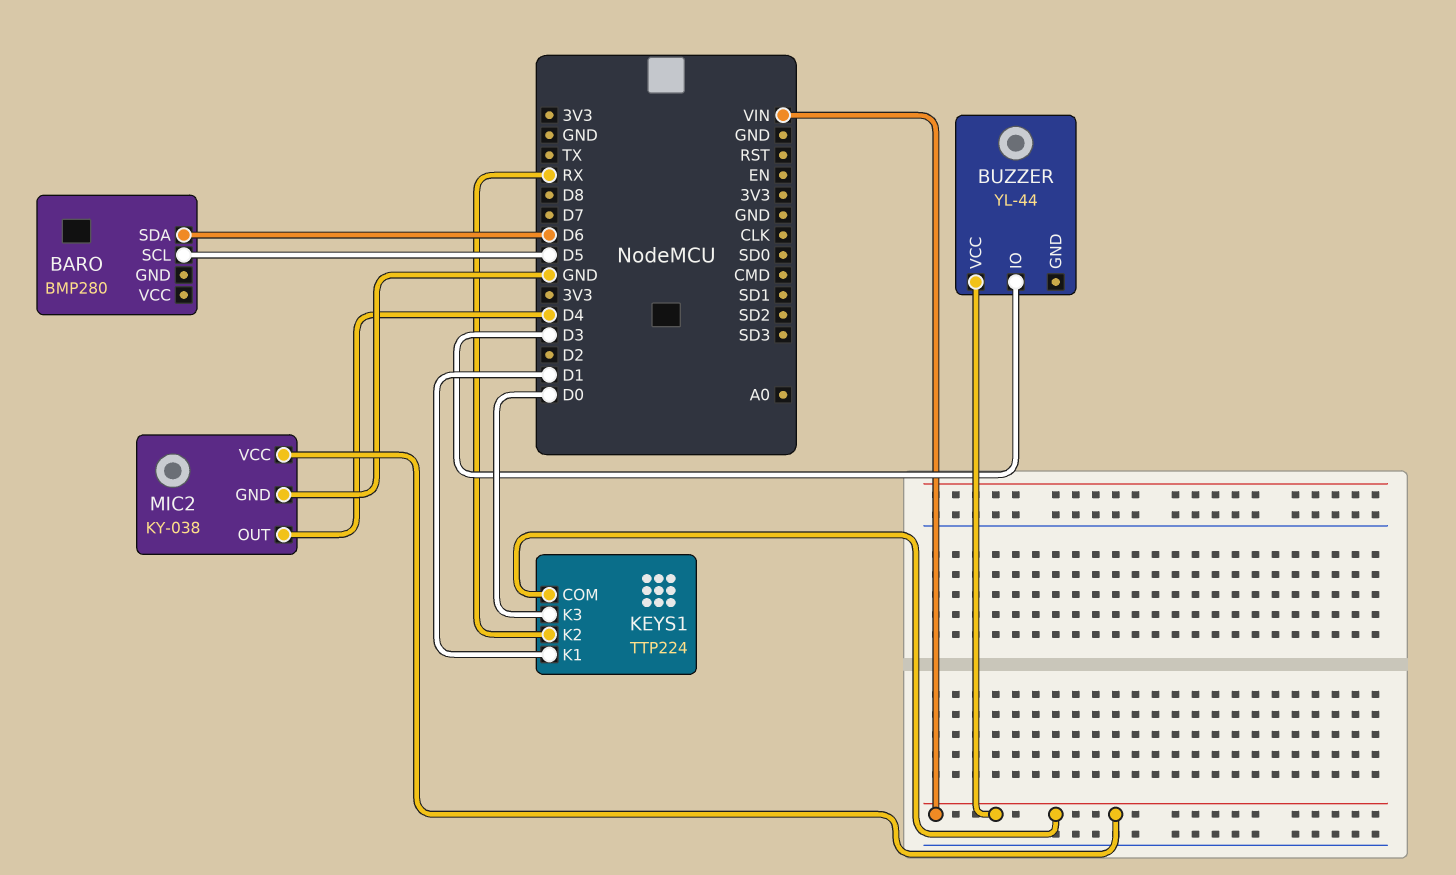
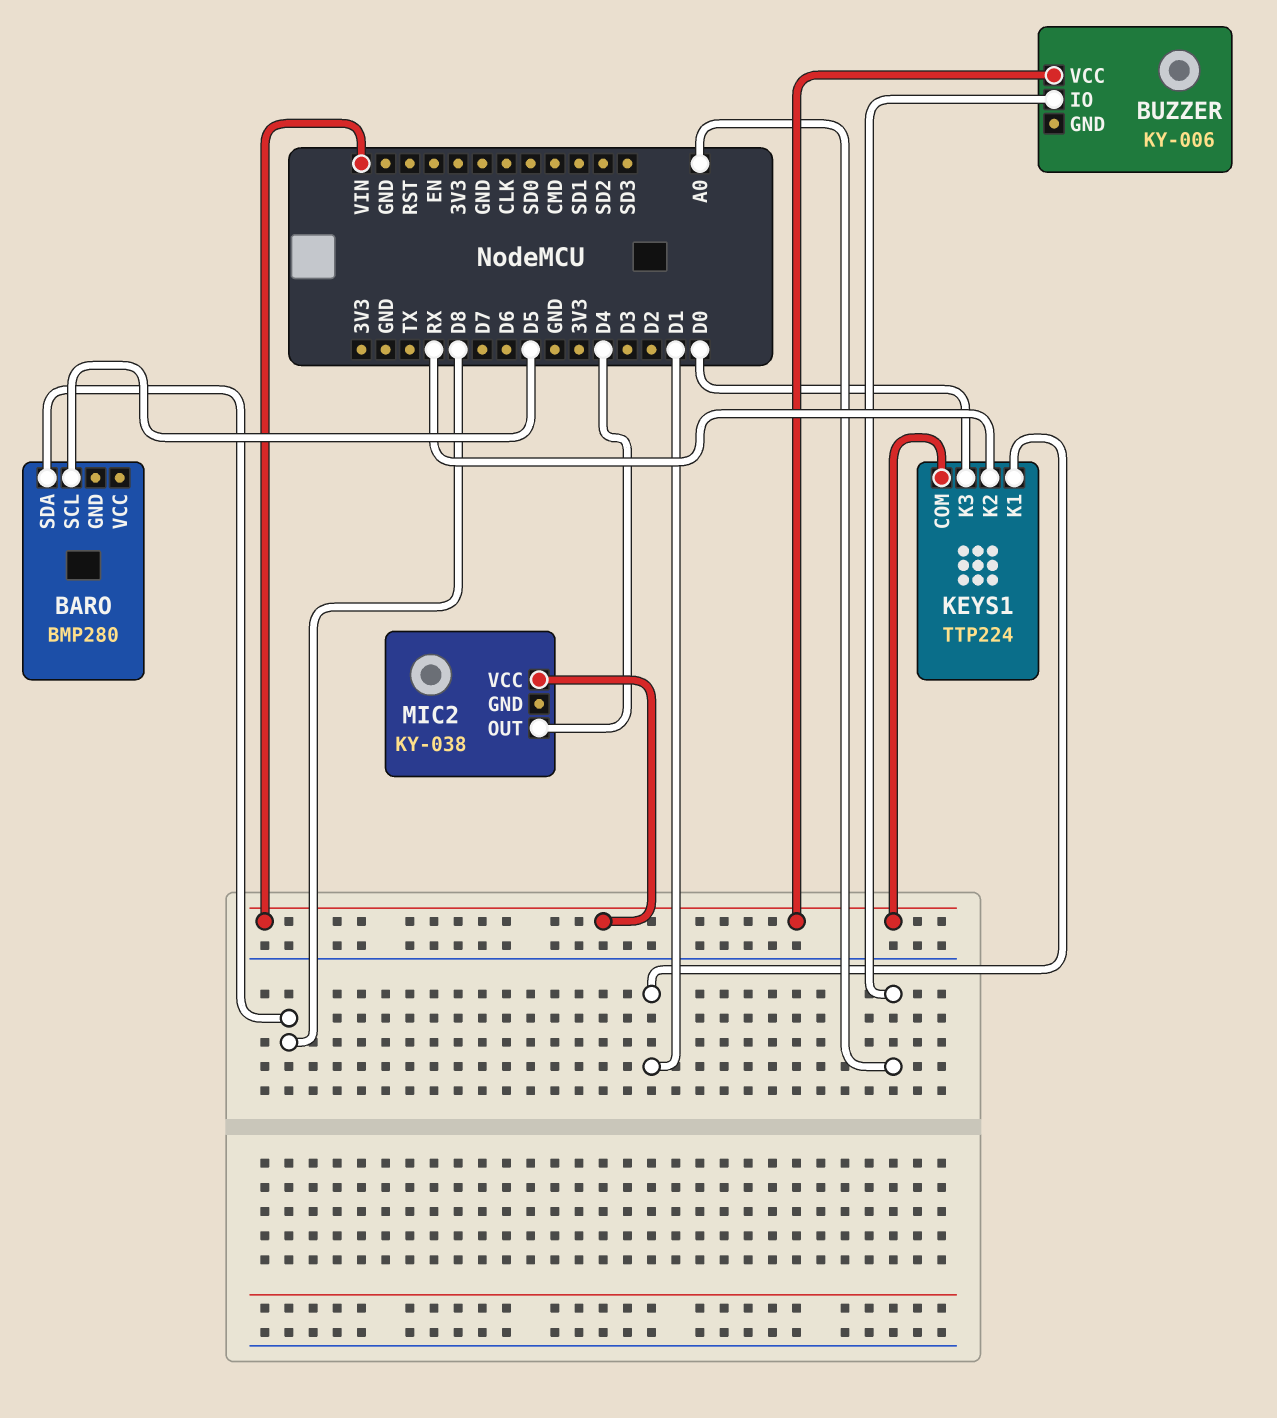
BARO pin SDA: D6 -> D8
BUZZER: YL-44 -> KY-006
BUZZER pin IO: D3 -> A0
MIC2 pin GND: GND -> none

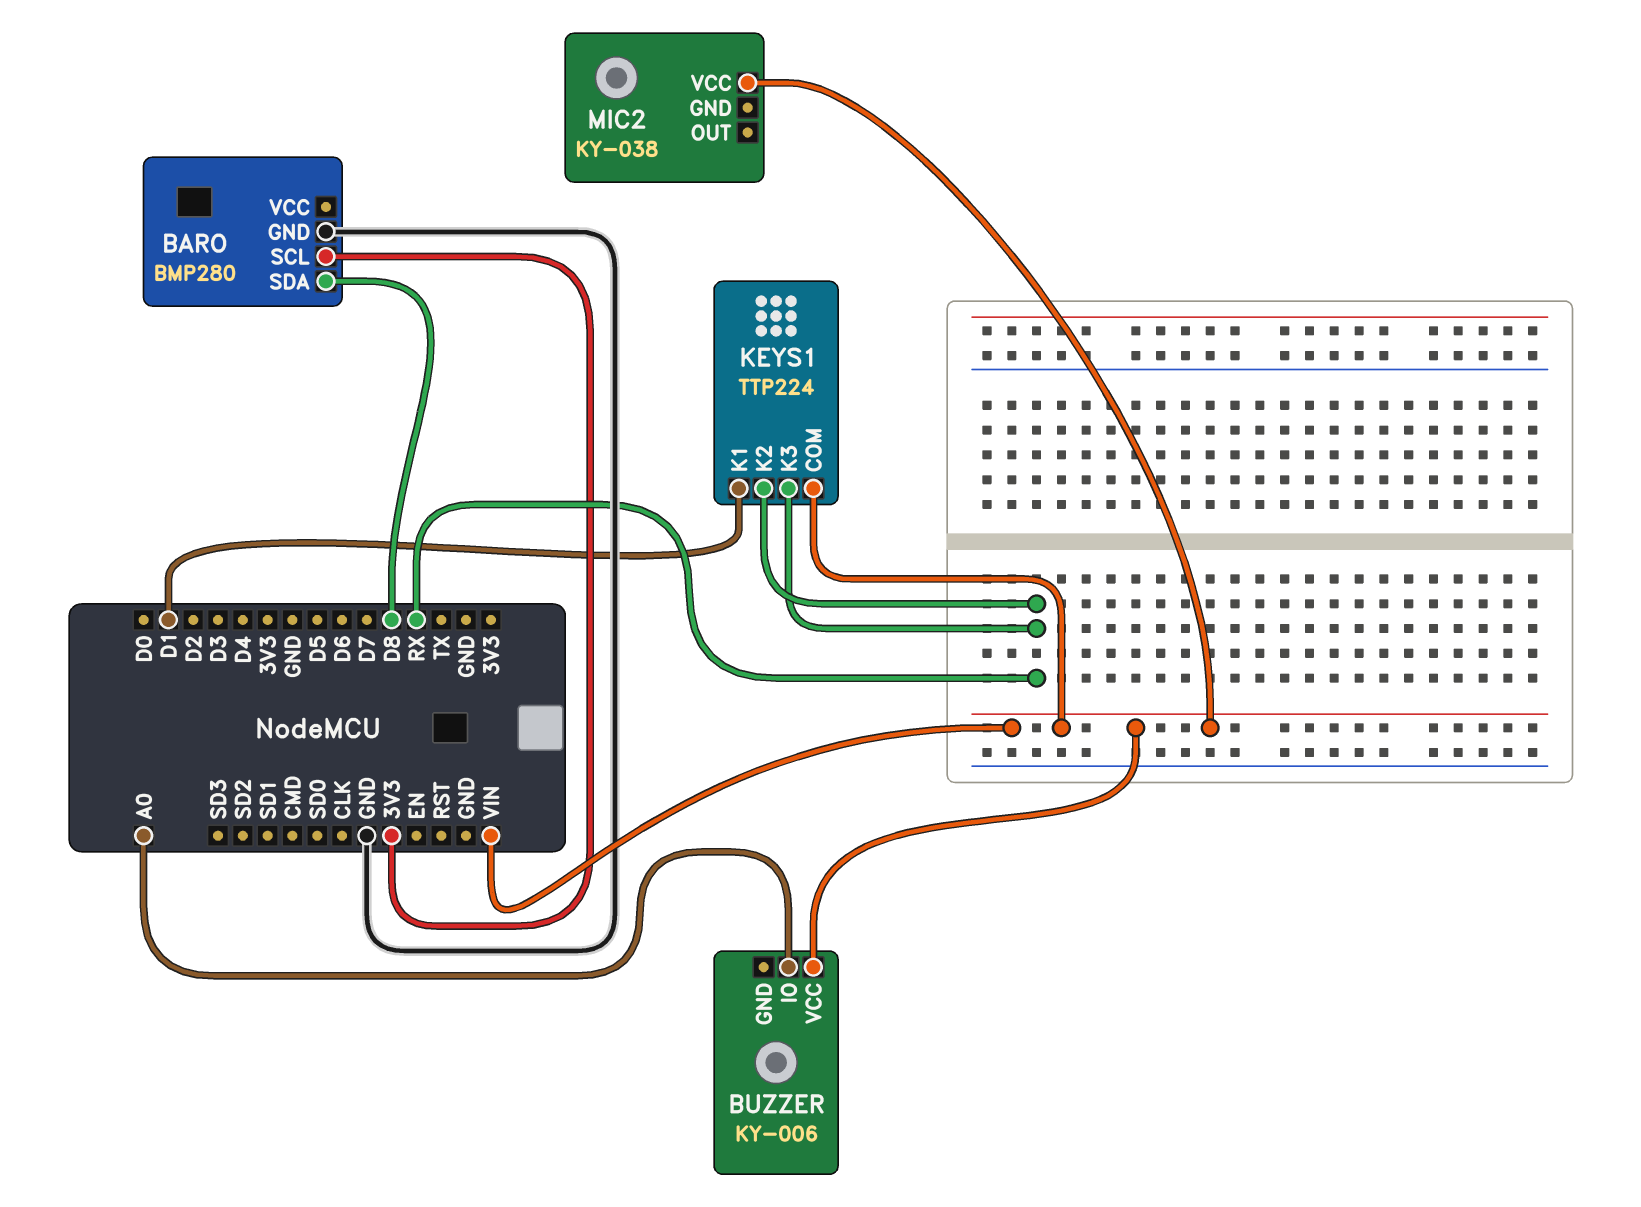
BARO pin GND: none -> GND
BARO pin SCL: D5 -> 3V3
KEYS1 pin K3: D0 -> RX
MIC2 pin OUT: D4 -> none

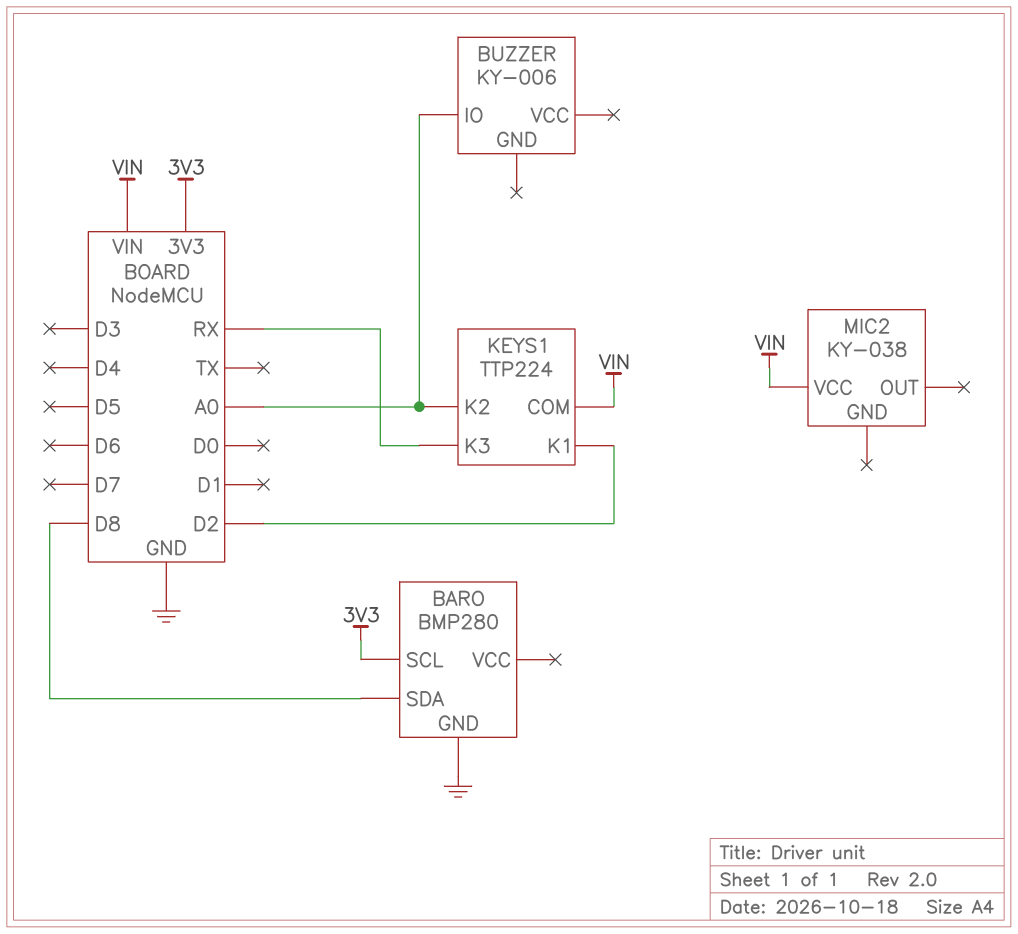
BUZZER pin VCC: VIN -> none
KEYS1 pin K1: D1 -> D2
KEYS1 pin K2: RX -> A0

